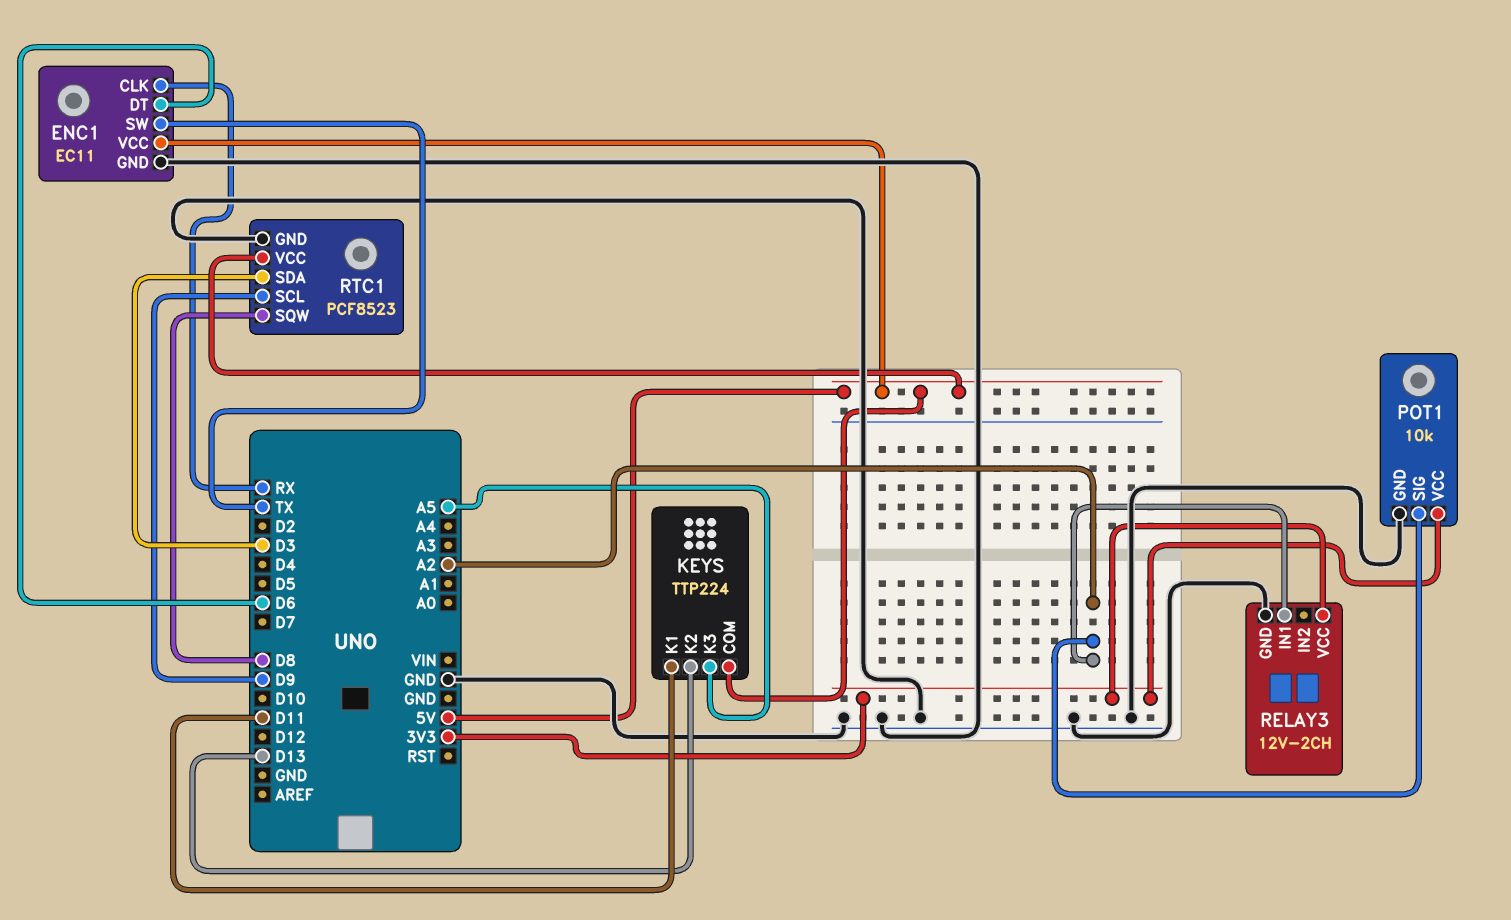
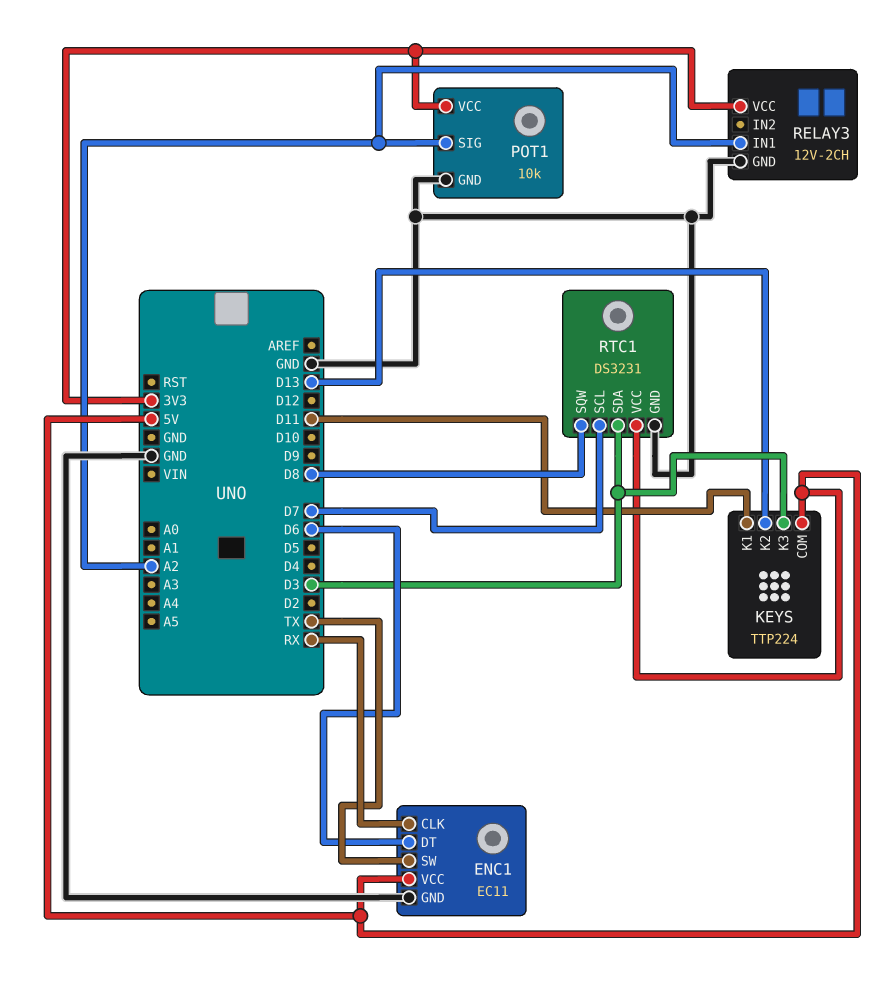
KEYS pin K3: A5 -> D3
RTC1: PCF8523 -> DS3231
RTC1 pin SCL: D9 -> D7

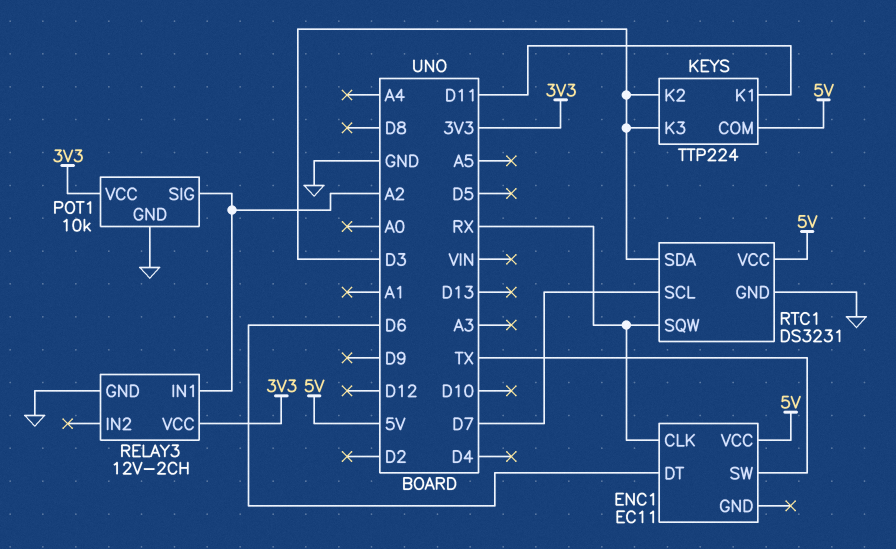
ENC1 pin GND: GND -> none
KEYS pin K2: D13 -> D3
RTC1 pin SQW: D8 -> RX

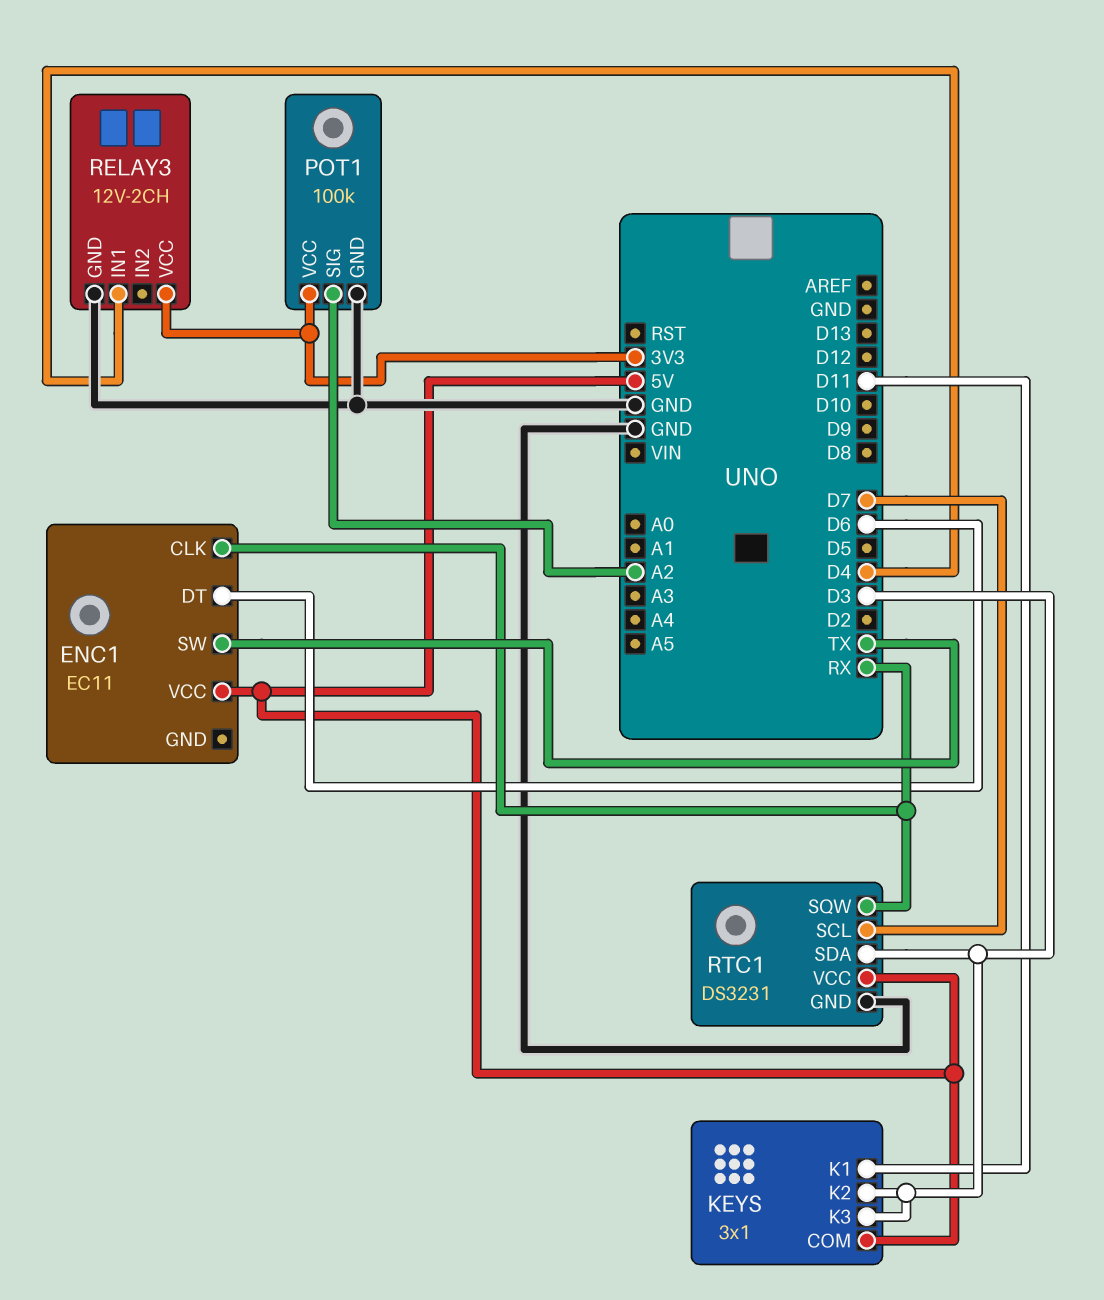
KEYS: TTP224 -> 3x1
POT1: 10k -> 100k
RELAY3 pin IN1: A2 -> D4

